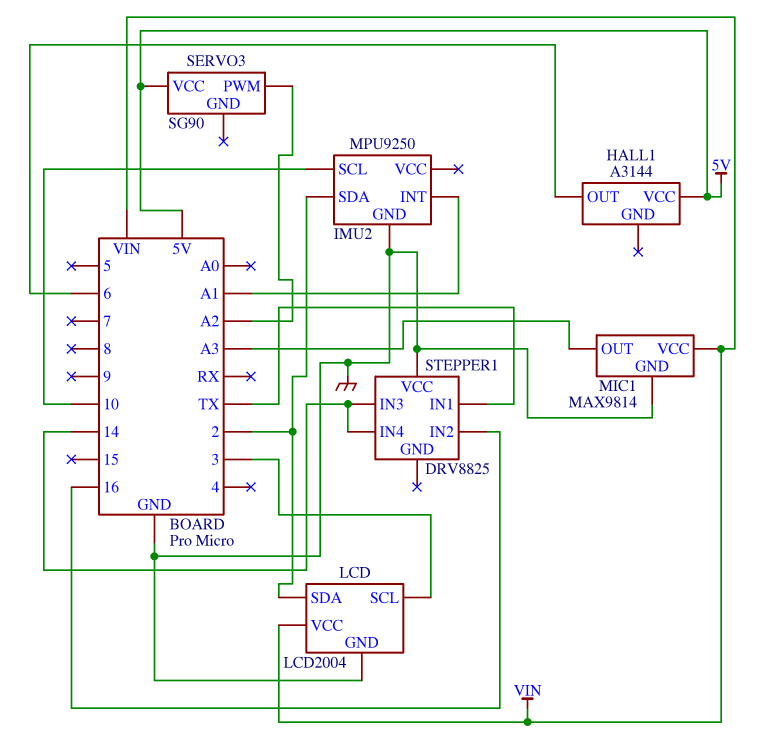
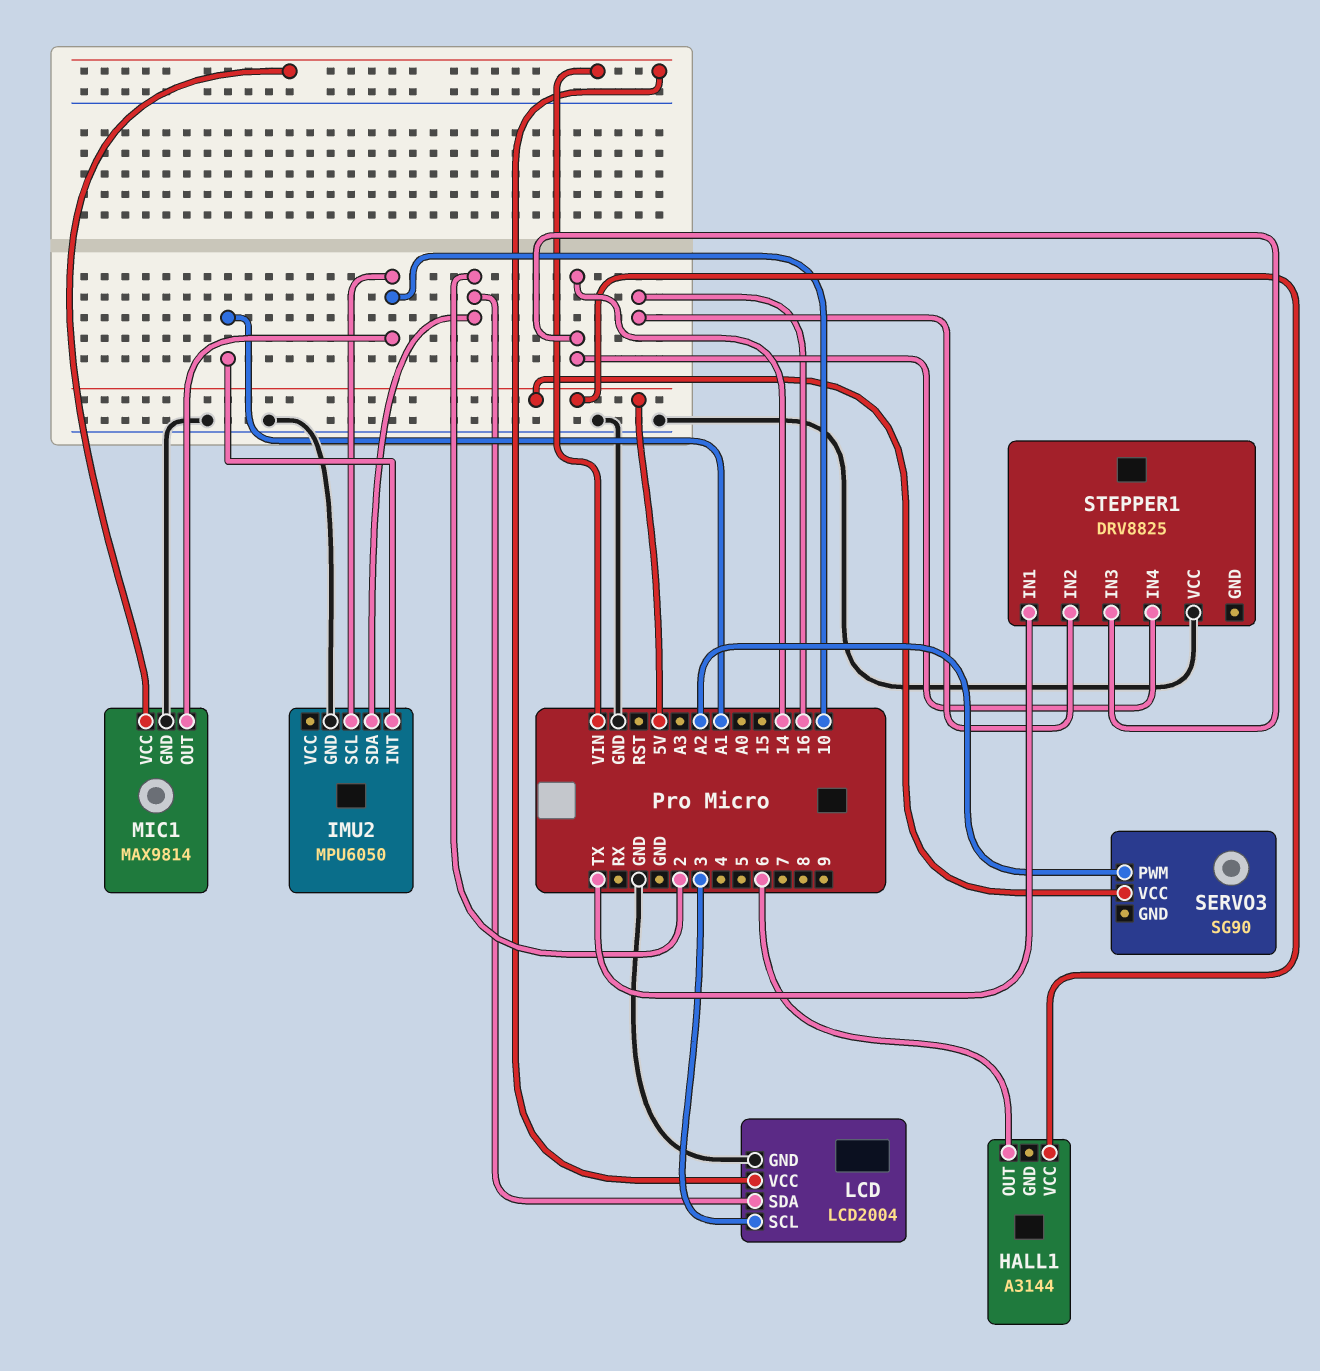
IMU2: MPU9250 -> MPU6050
MIC1 pin OUT: A3 -> 10

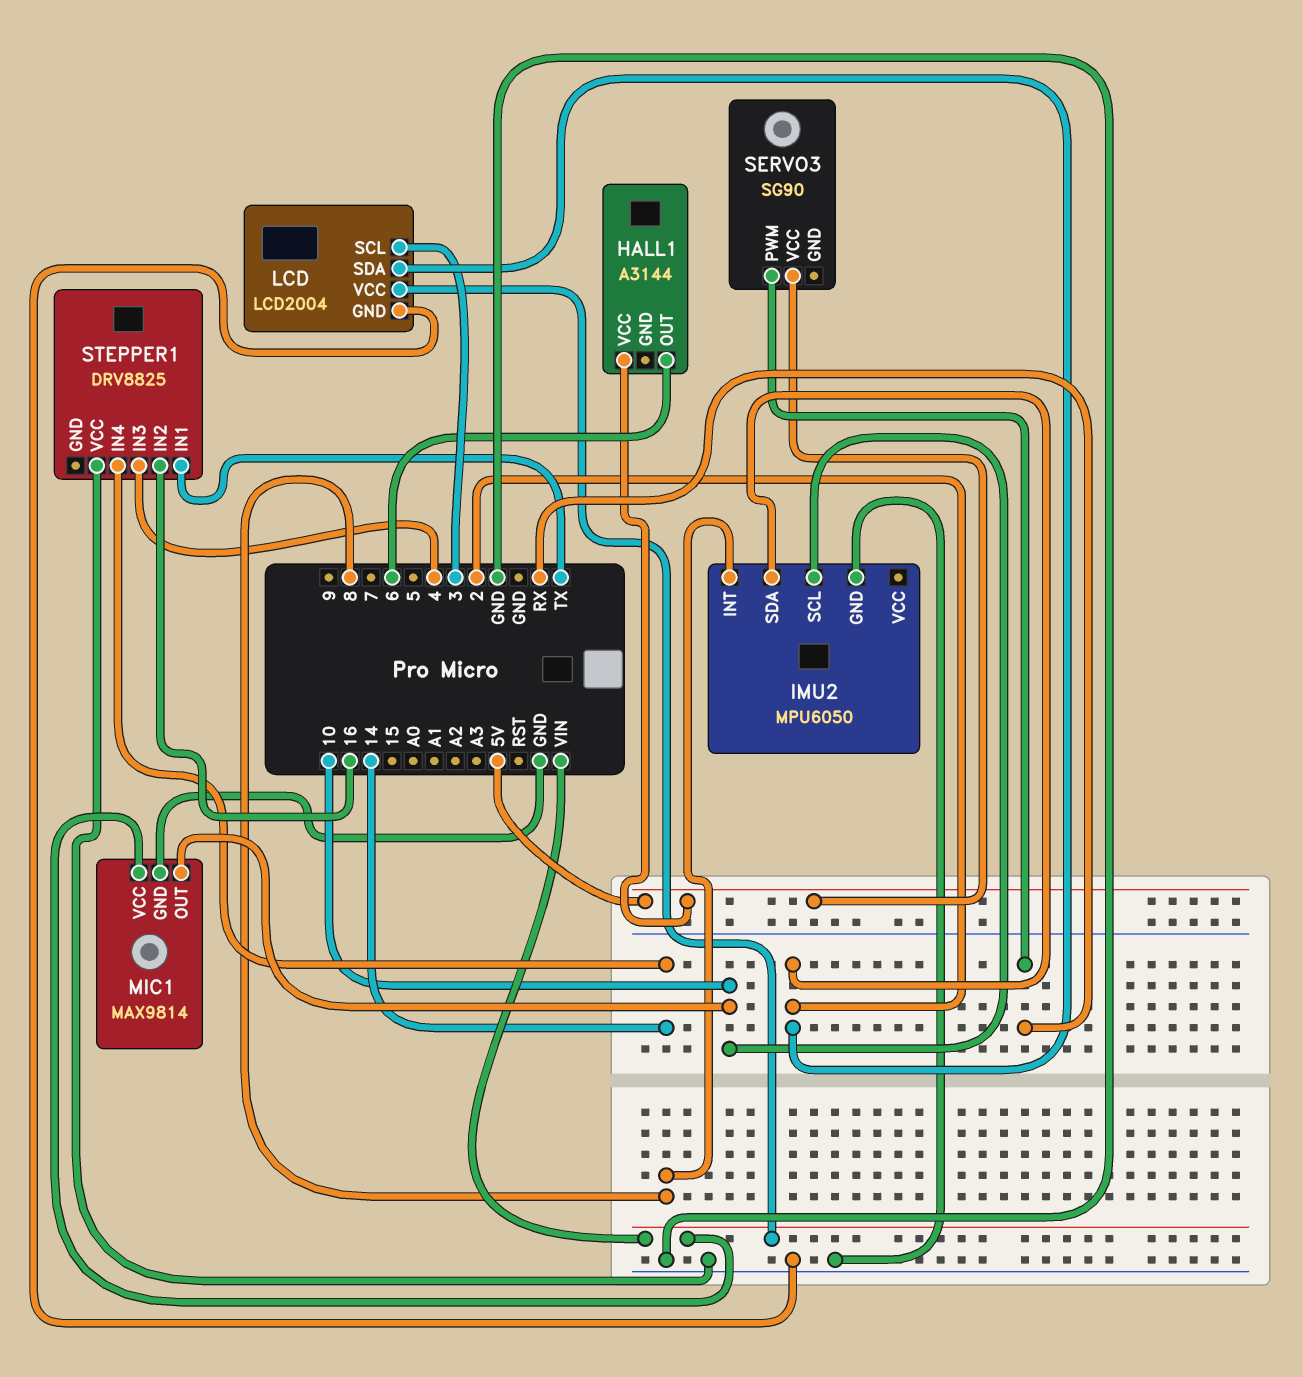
IMU2 pin INT: A1 -> 8
SERVO3 pin PWM: A2 -> RX
STEPPER1 pin IN3: 14 -> 4

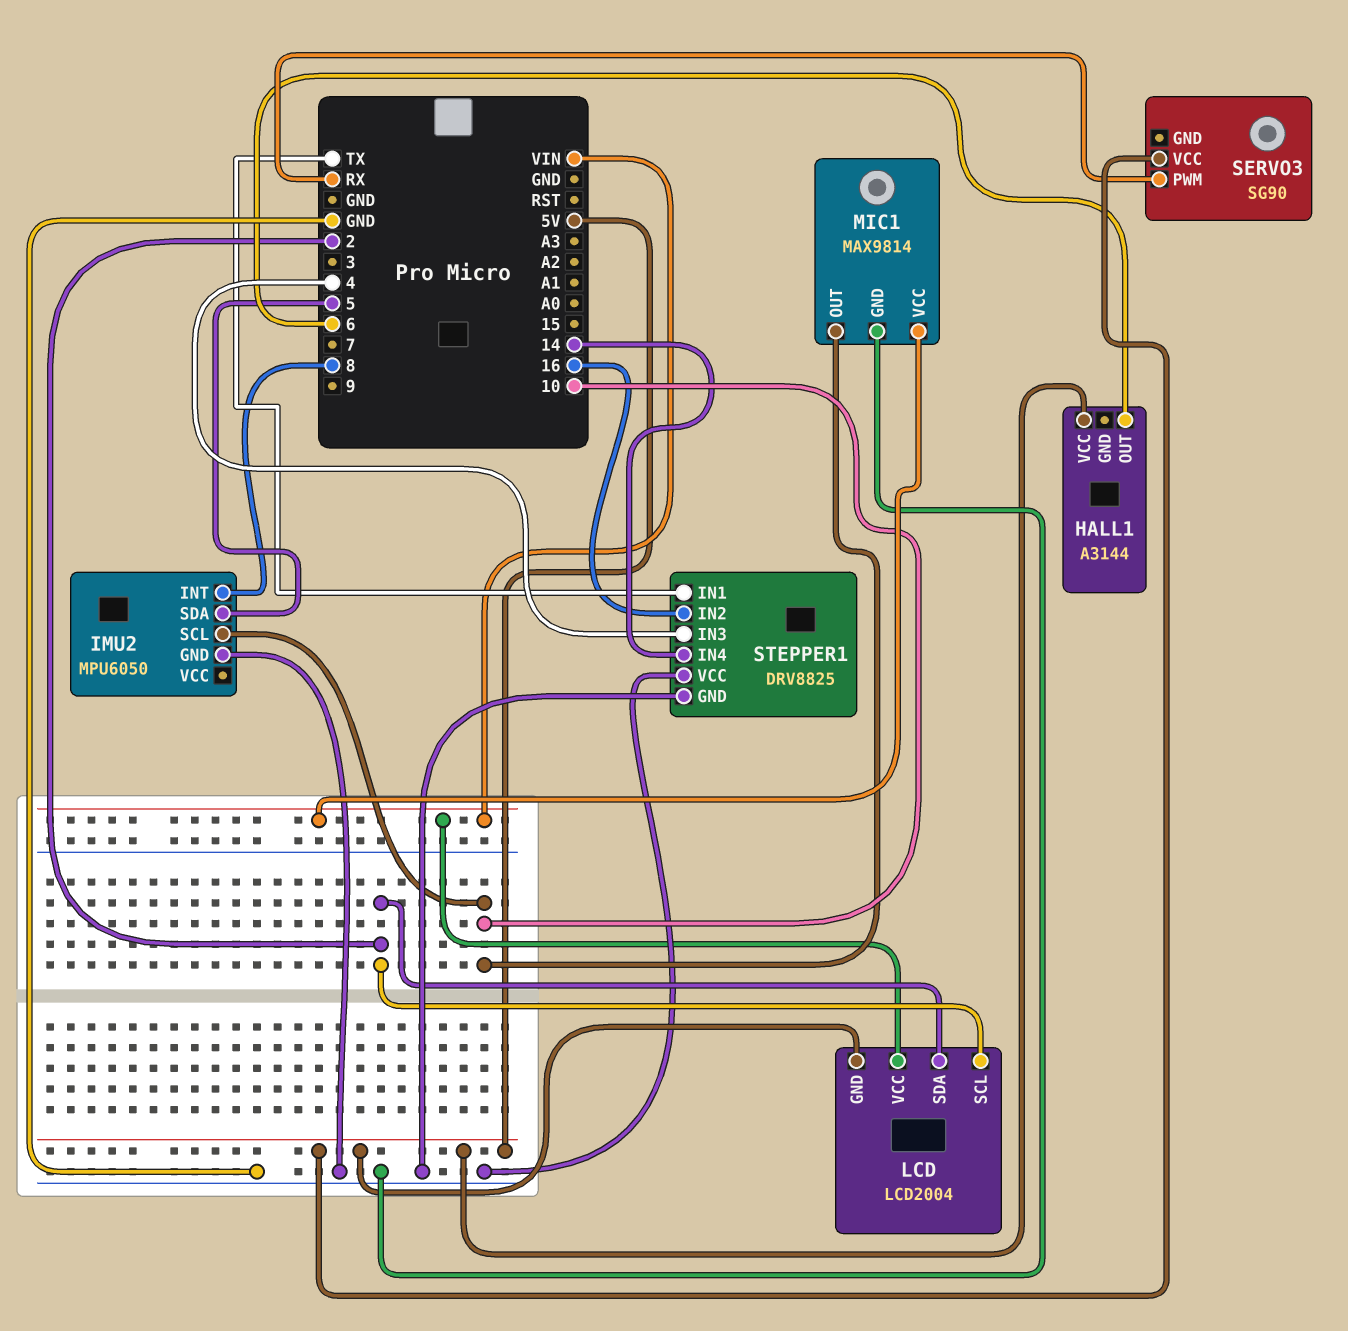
IMU2 pin SDA: 2 -> 5
LCD pin GND: GND -> 5V
LCD pin SCL: 3 -> 2
STEPPER1 pin GND: none -> GND

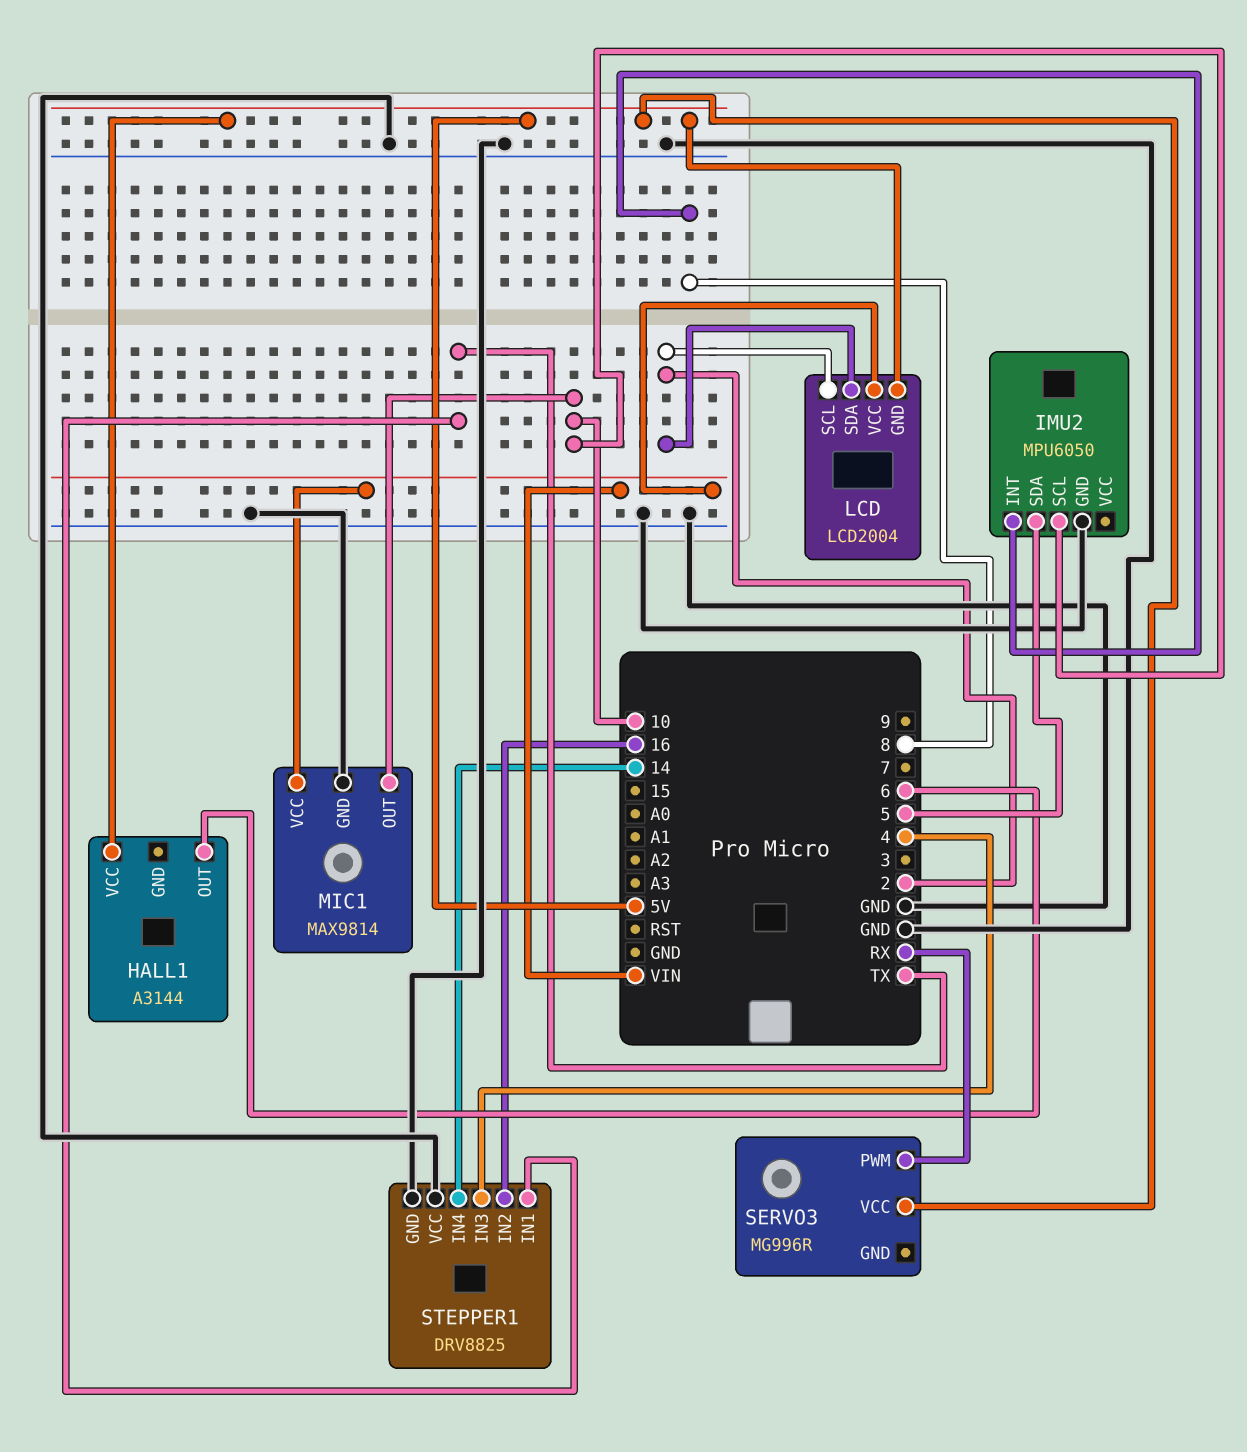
SERVO3: SG90 -> MG996R

